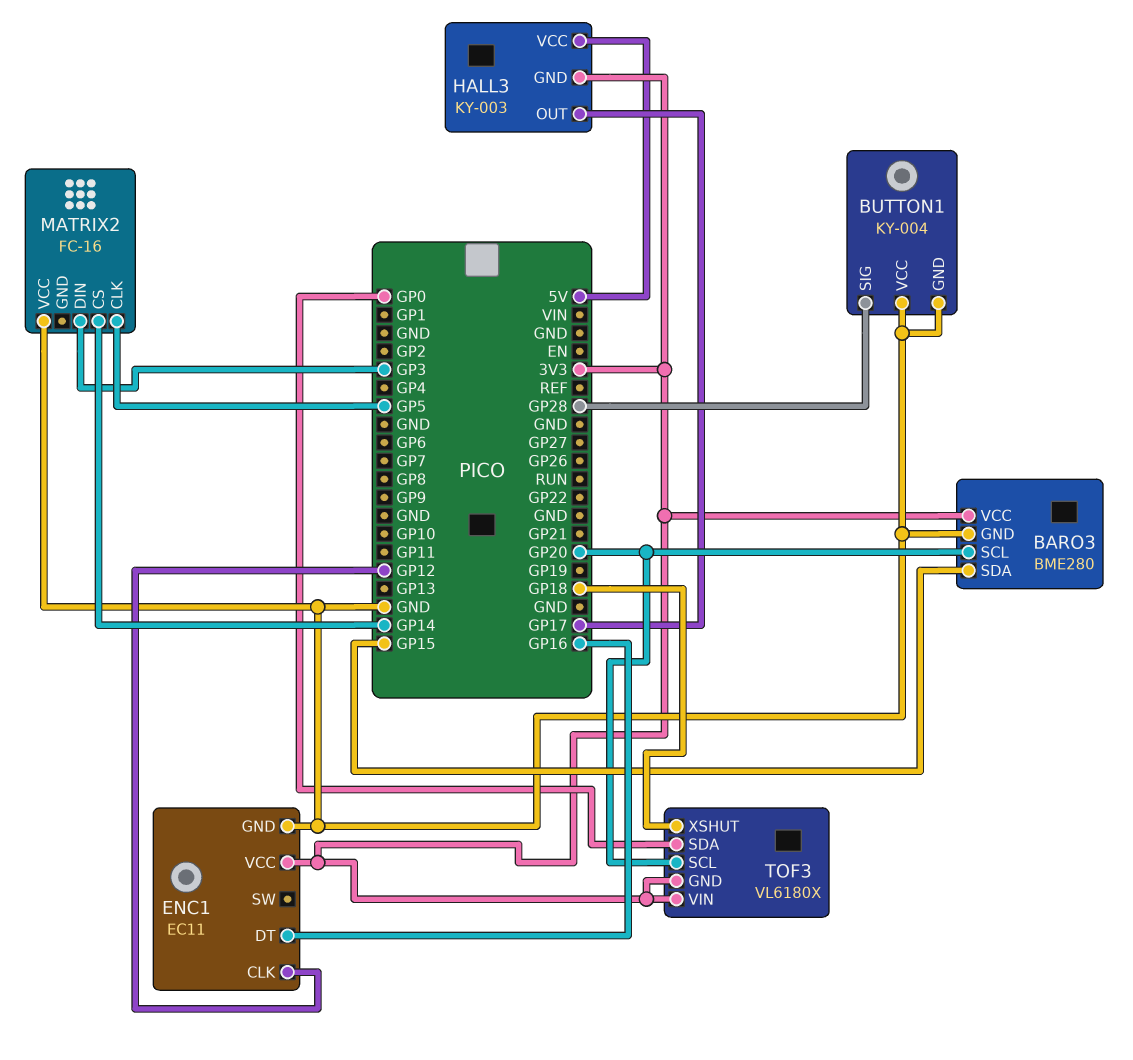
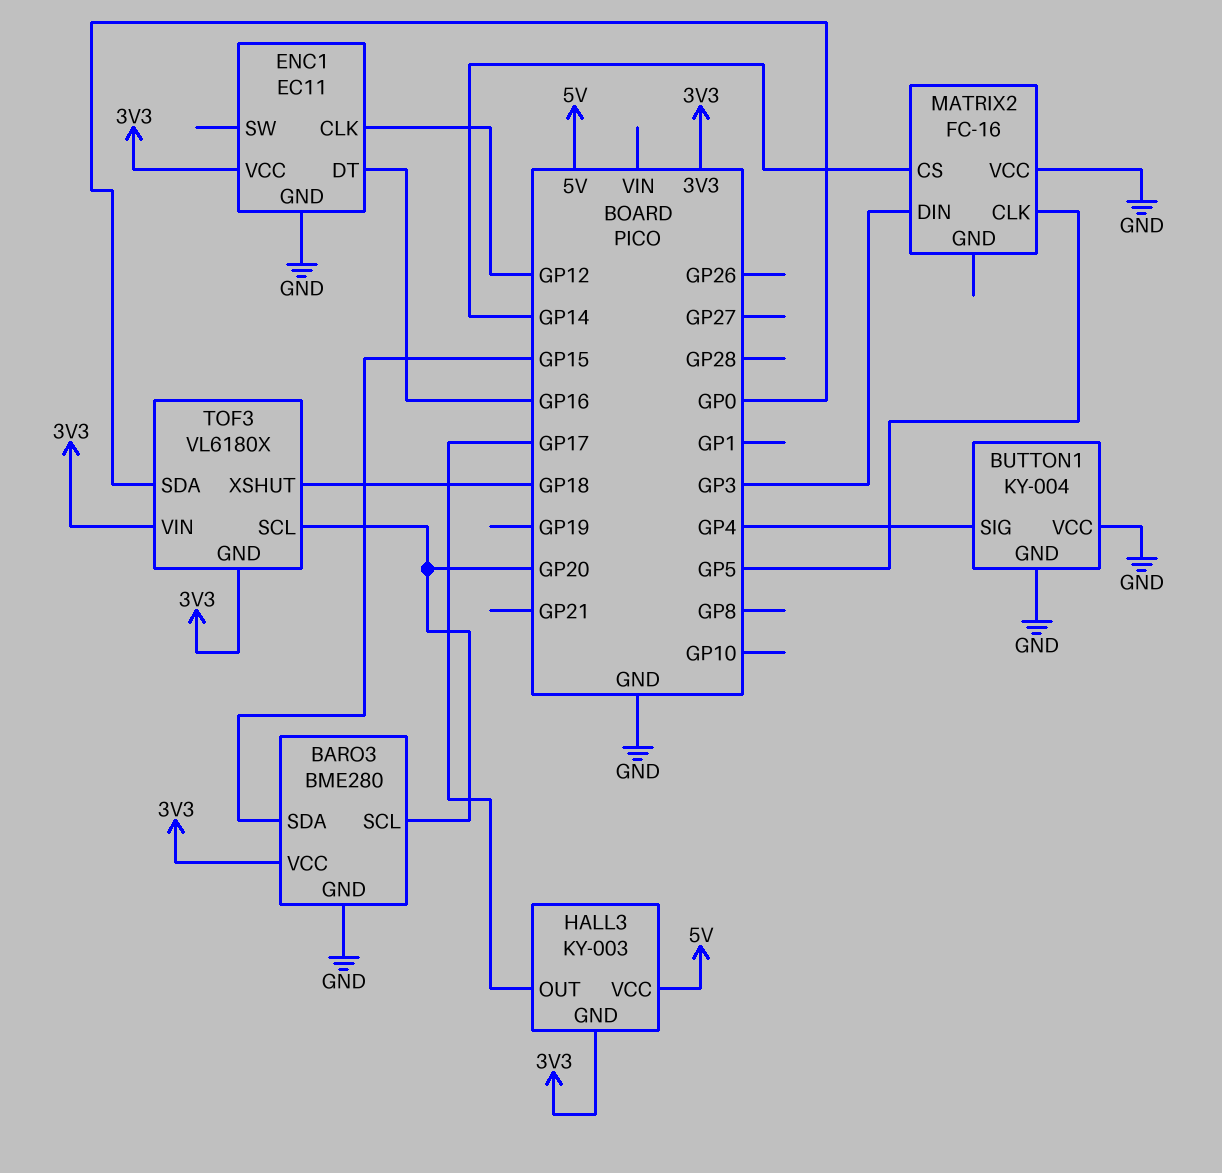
BUTTON1 pin SIG: GP28 -> GP4

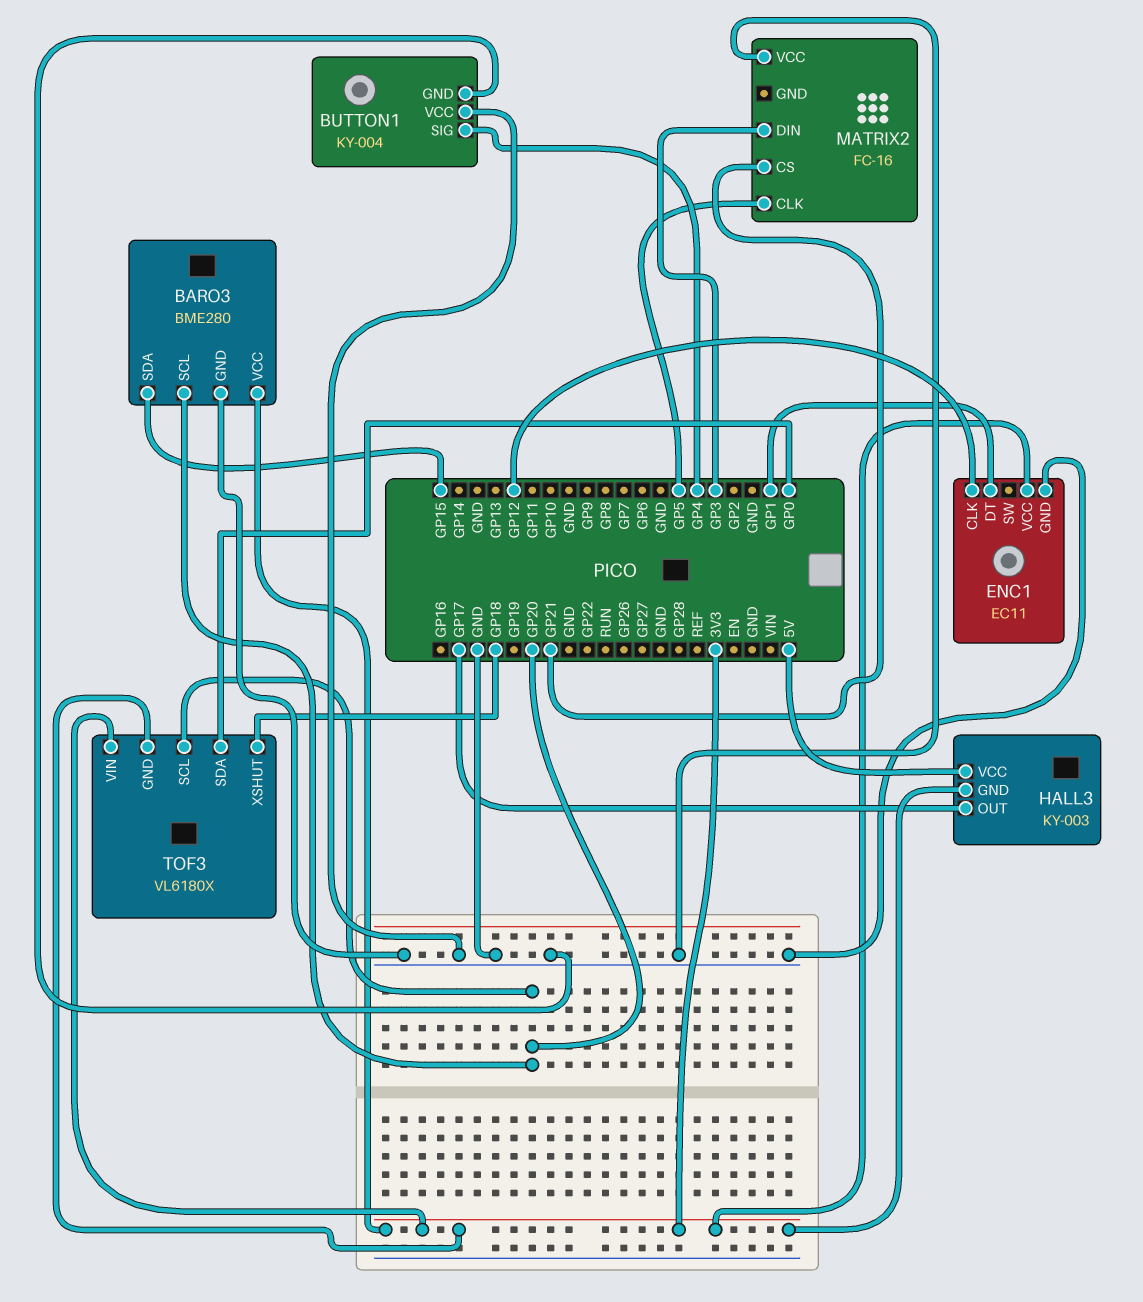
ENC1 pin DT: GP16 -> GP1
MATRIX2 pin CS: GP14 -> GP21

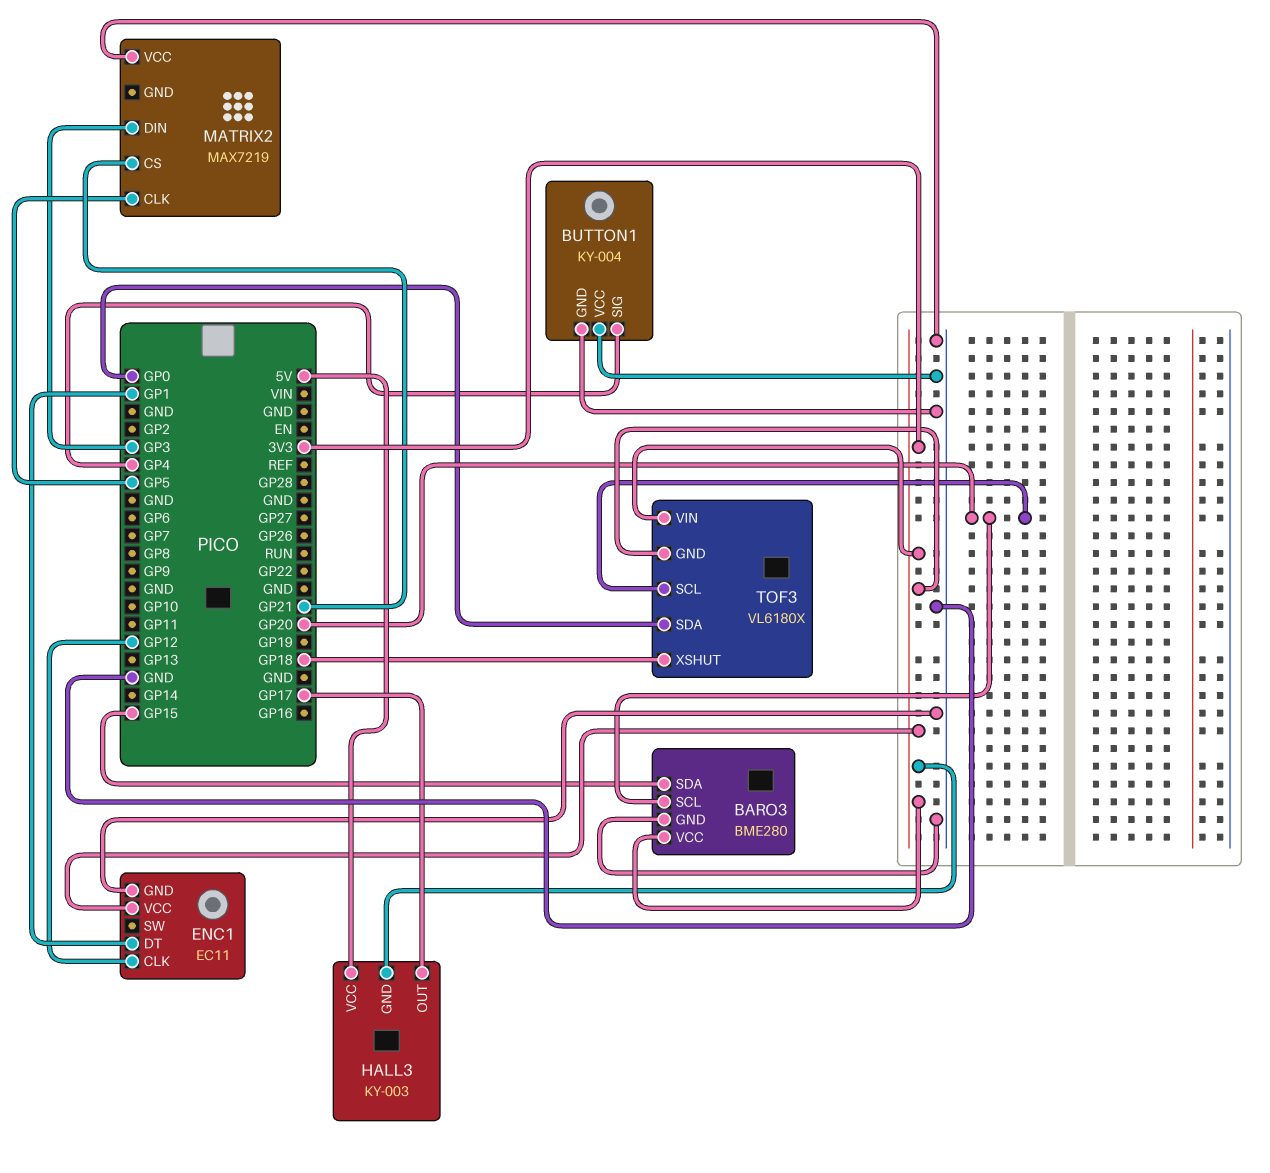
MATRIX2: FC-16 -> MAX7219

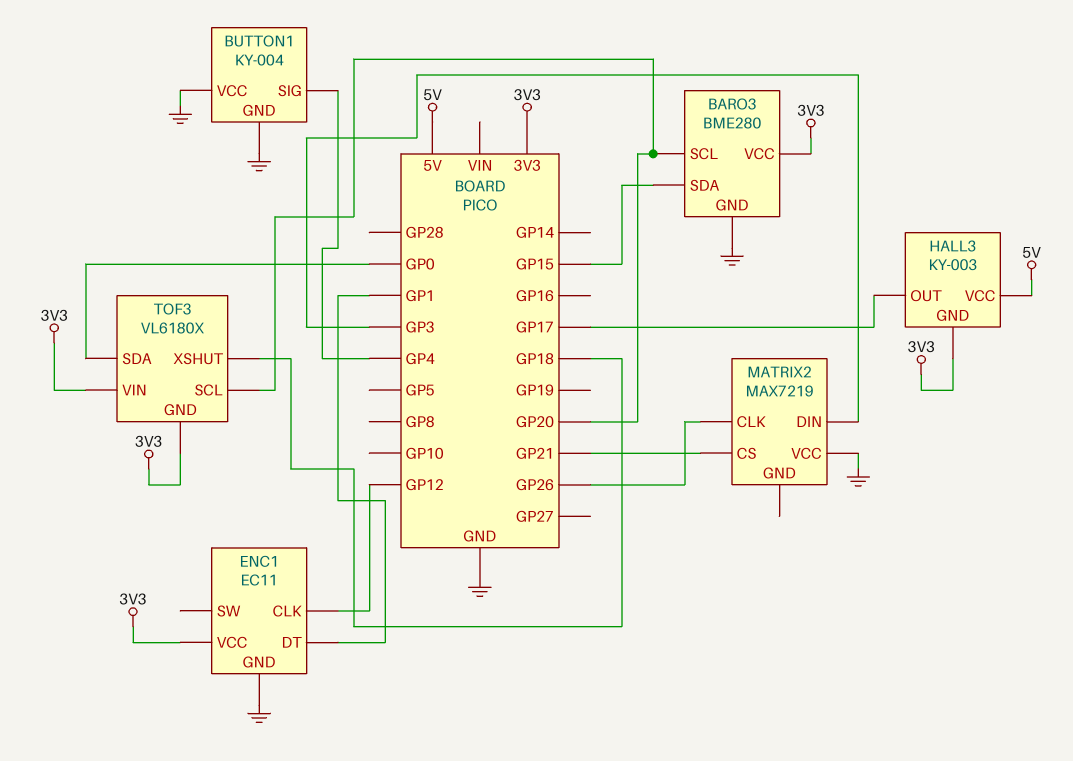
MATRIX2 pin CLK: GP5 -> GP26

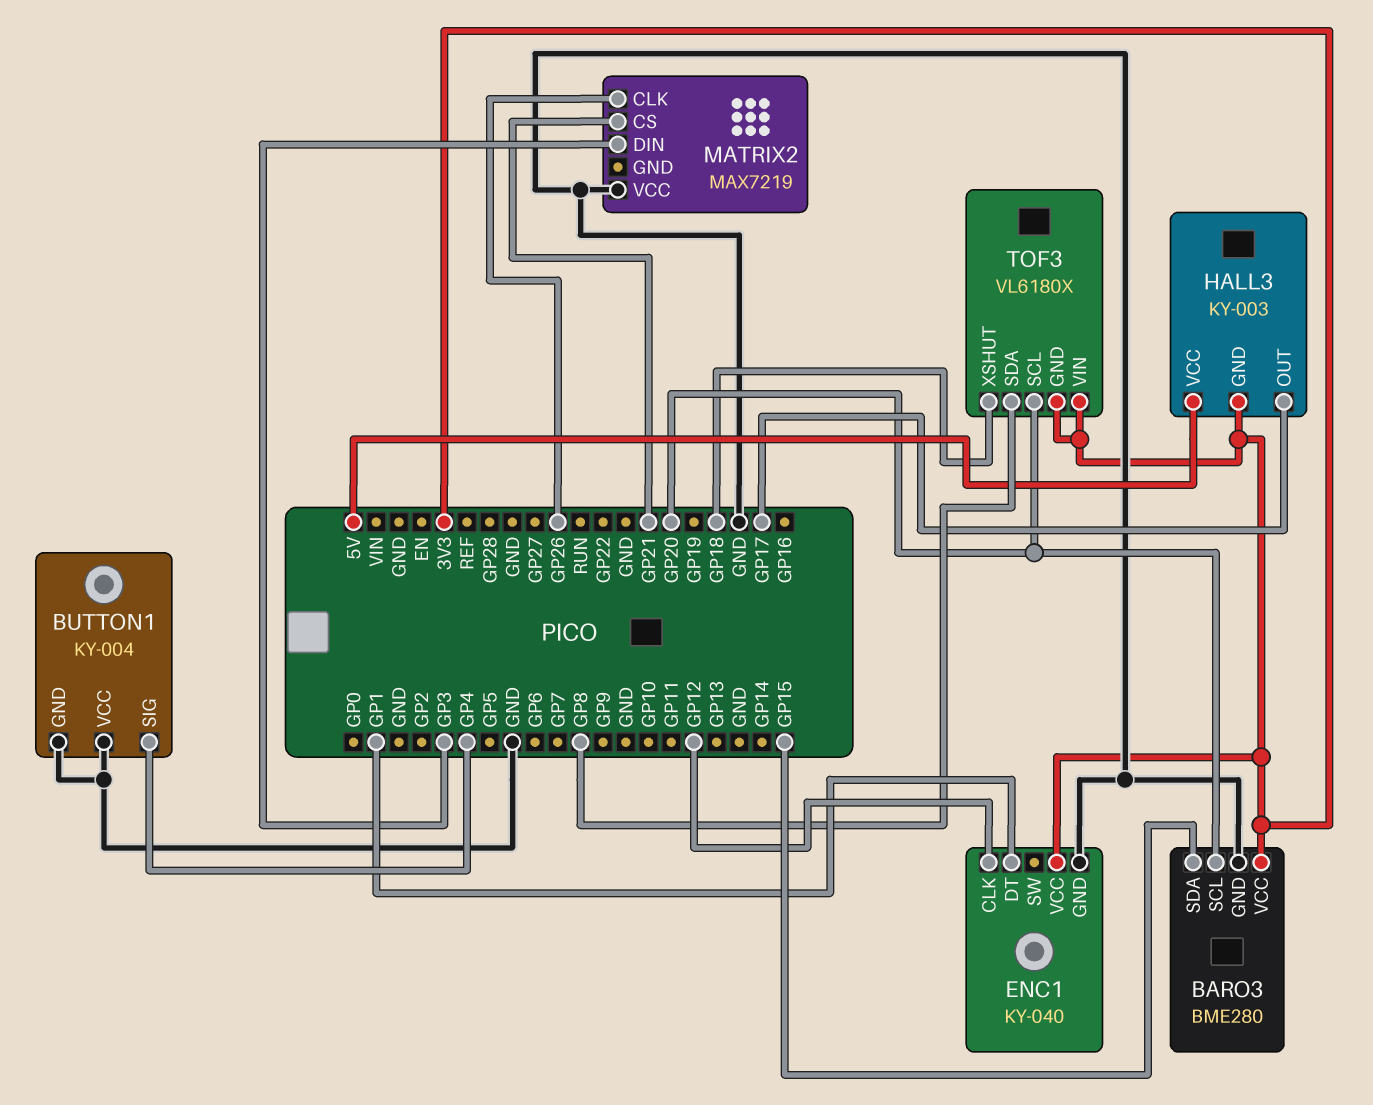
ENC1: EC11 -> KY-040
TOF3 pin SDA: GP0 -> GP8

